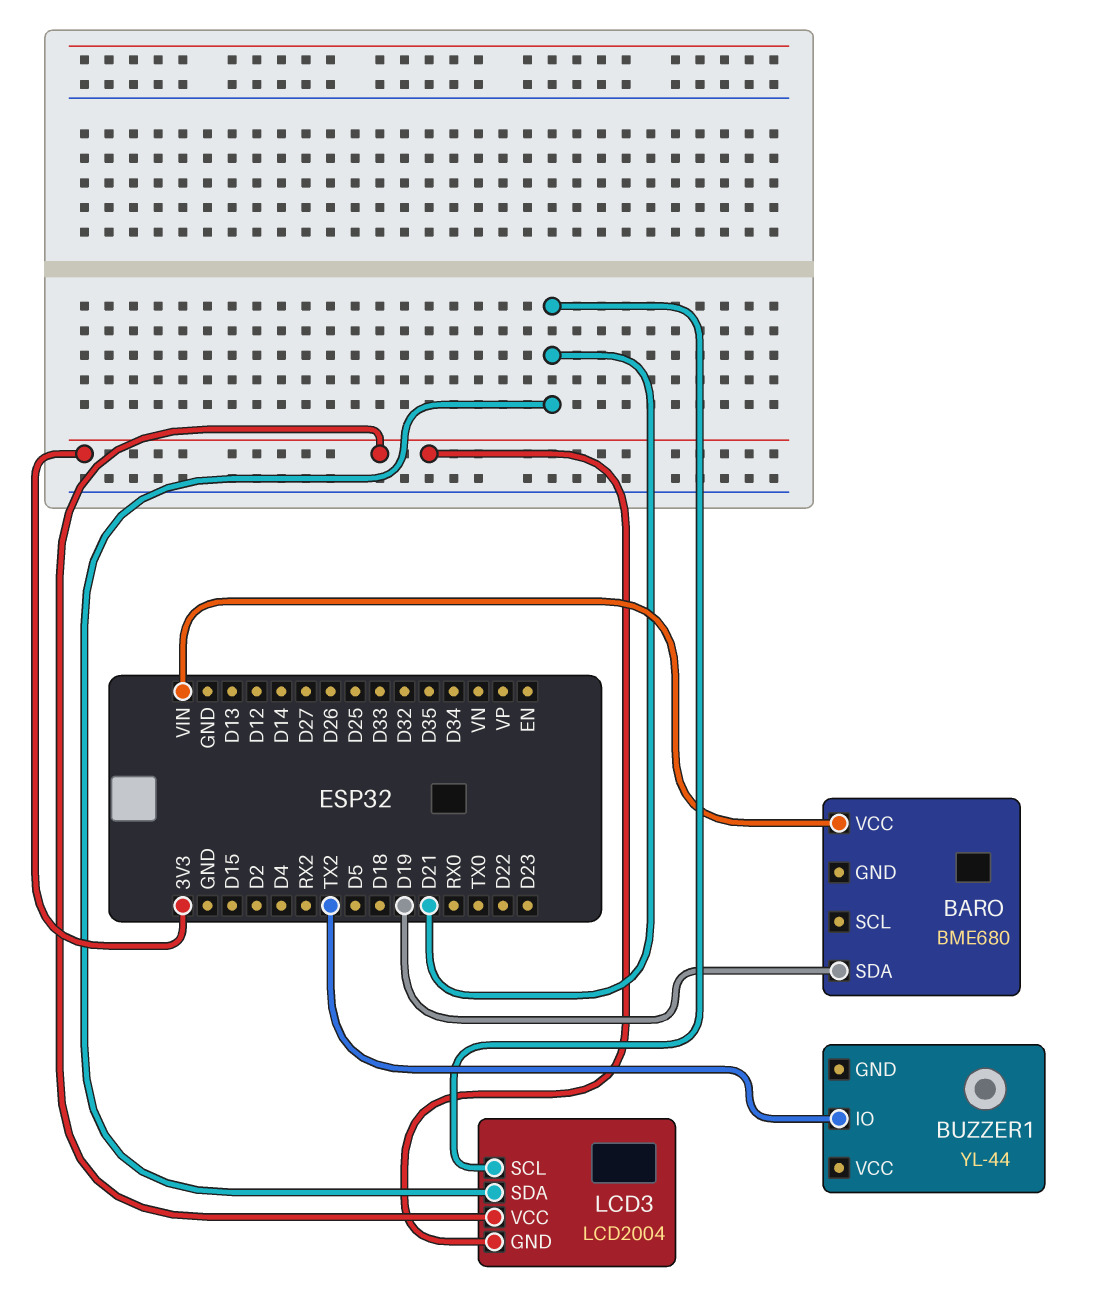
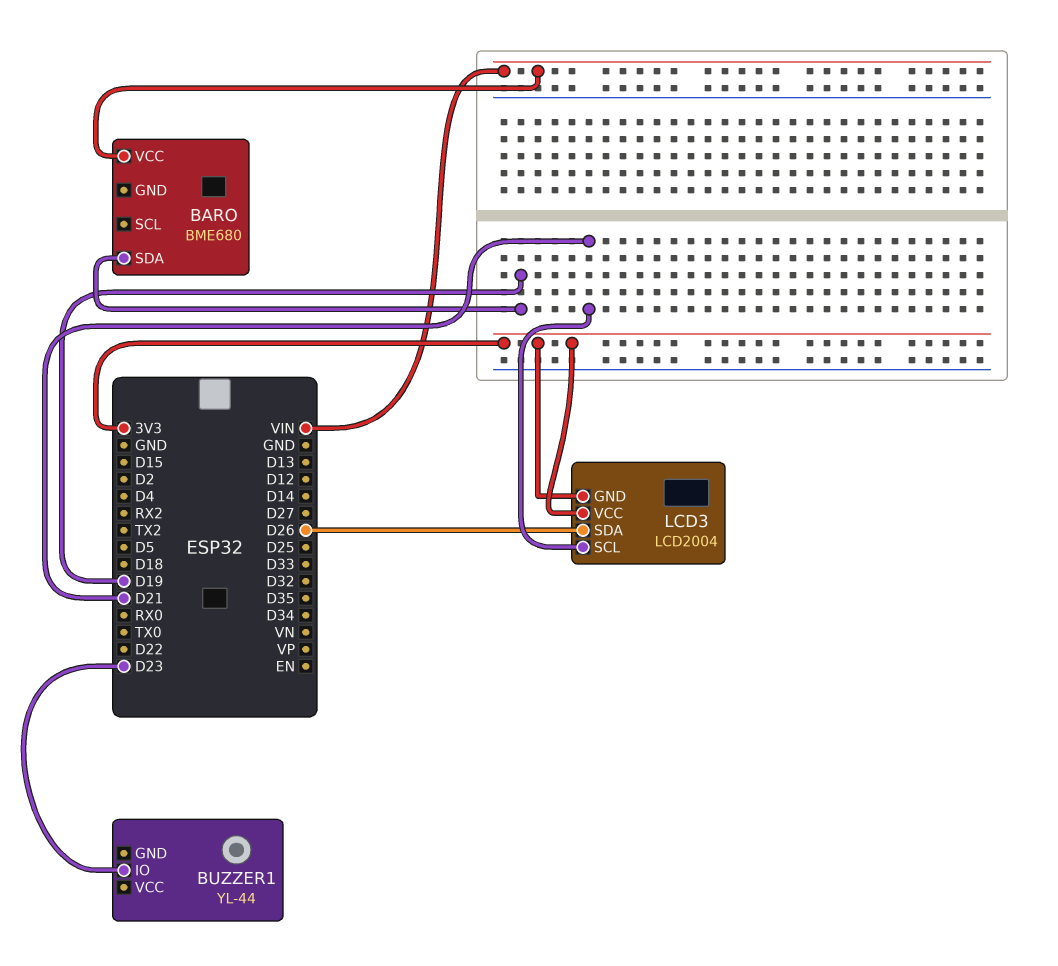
BUZZER1 pin IO: TX2 -> D23
LCD3 pin SDA: D21 -> D26

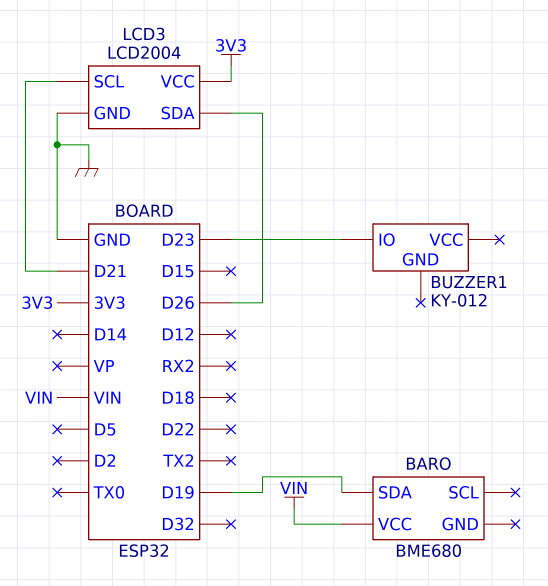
BUZZER1: YL-44 -> KY-012
LCD3 pin GND: 3V3 -> GND

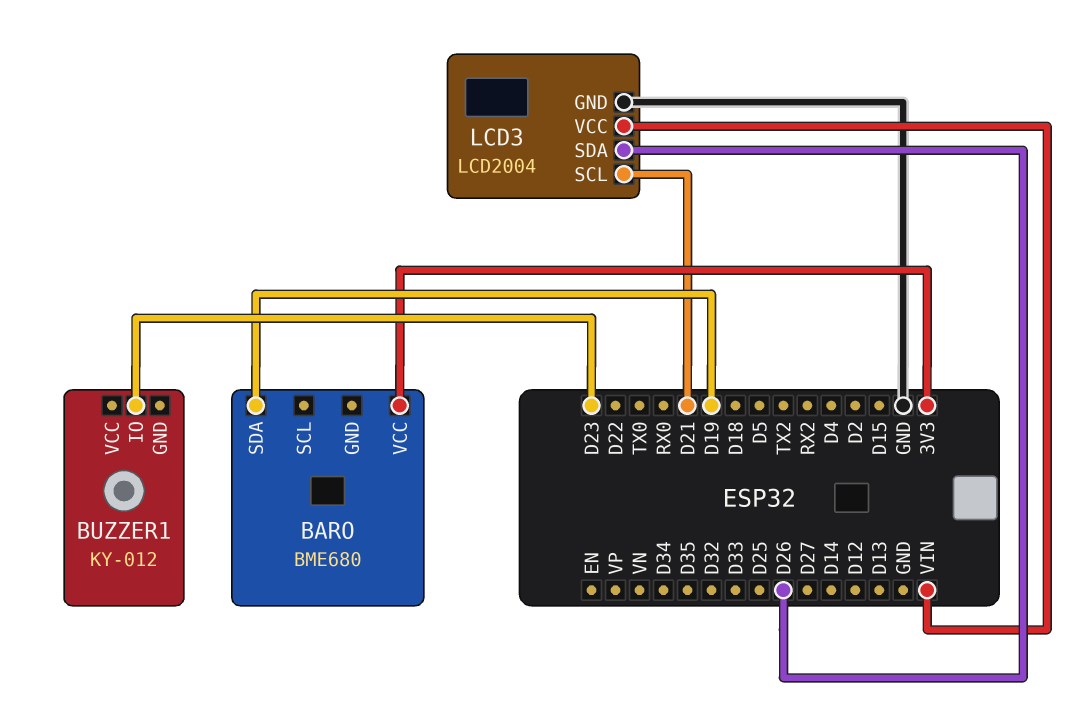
BARO pin VCC: VIN -> 3V3
LCD3 pin VCC: 3V3 -> VIN

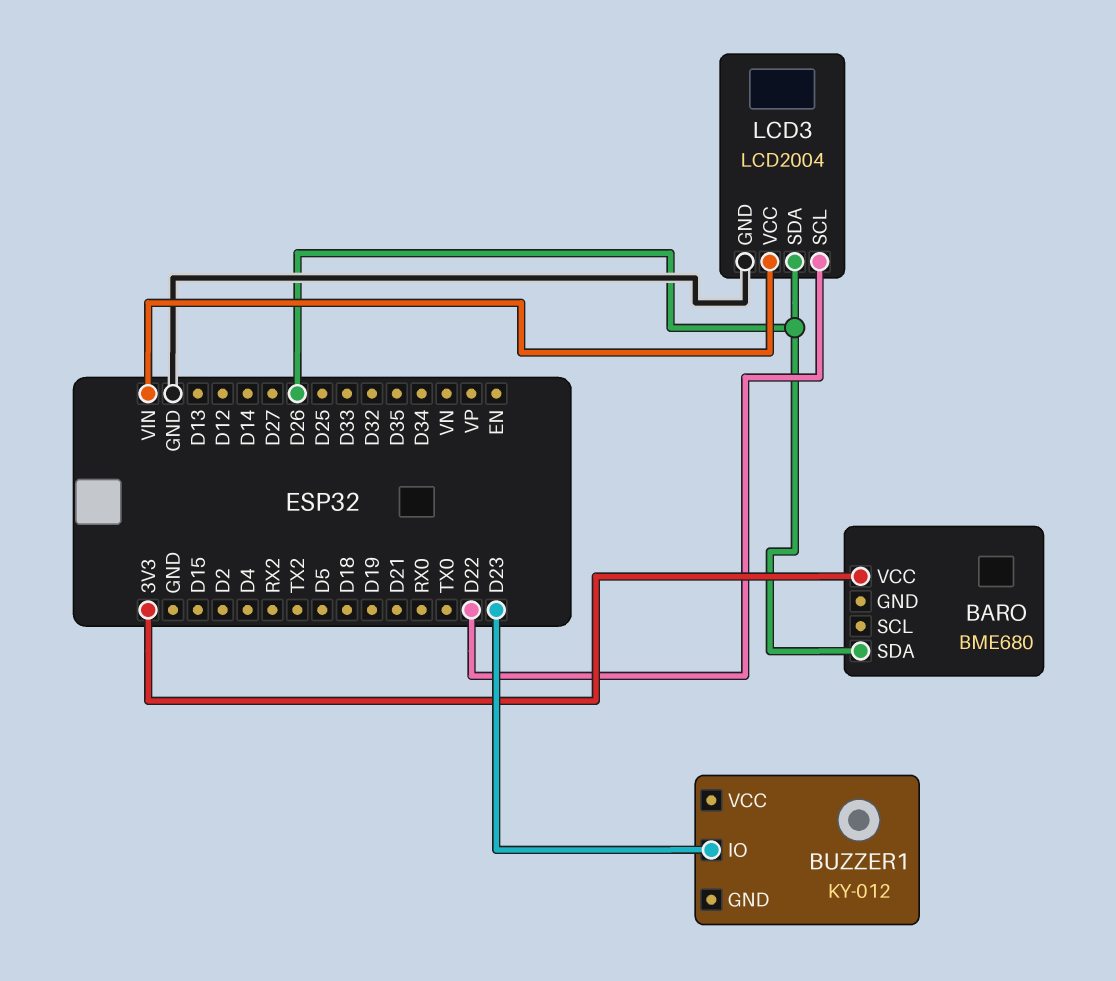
BARO pin SDA: D19 -> D26
LCD3 pin SCL: D21 -> D22

